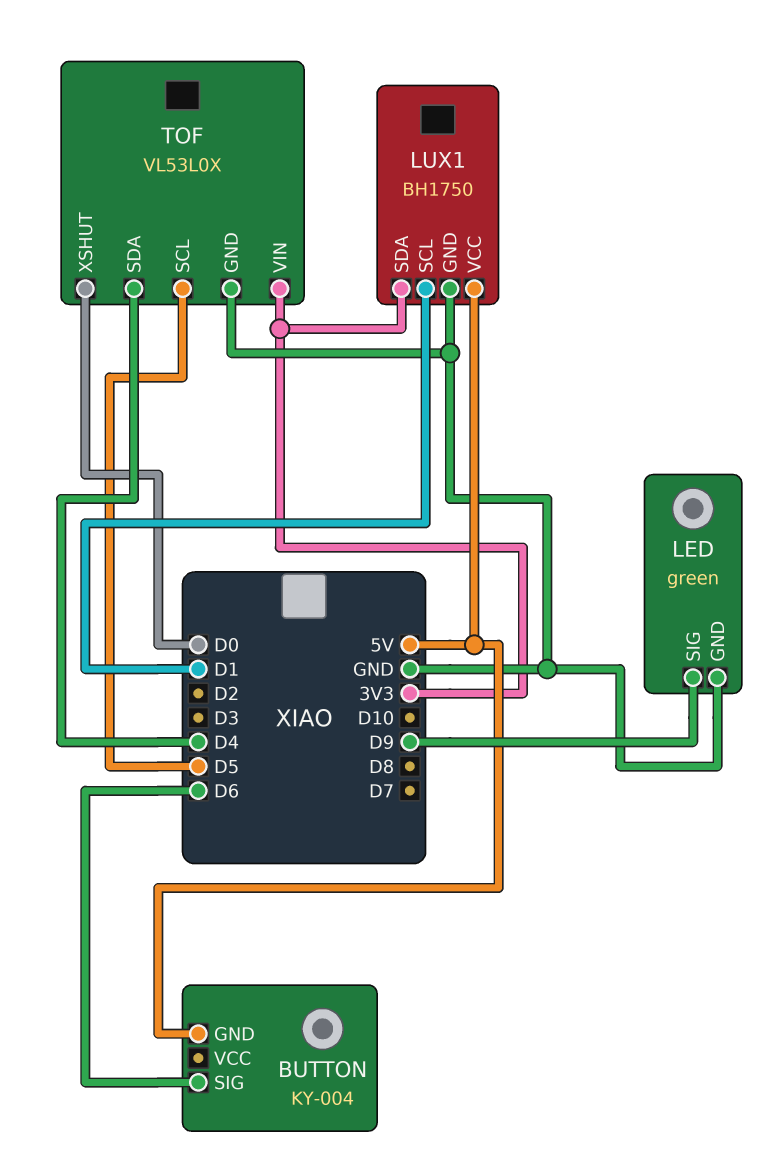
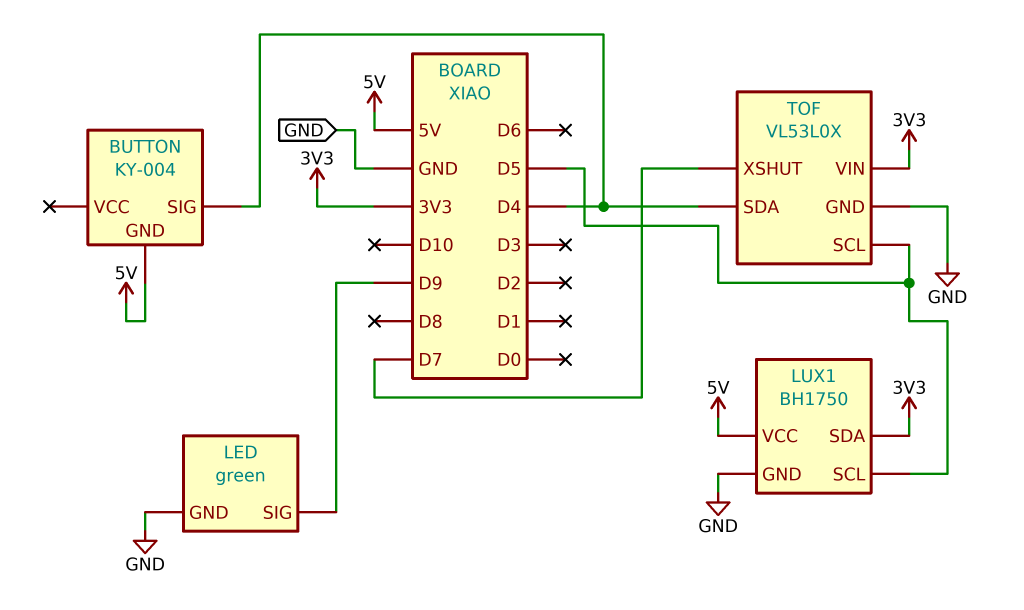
BUTTON pin SIG: D6 -> D4
LUX1 pin SCL: D1 -> D5
TOF pin XSHUT: D0 -> D7

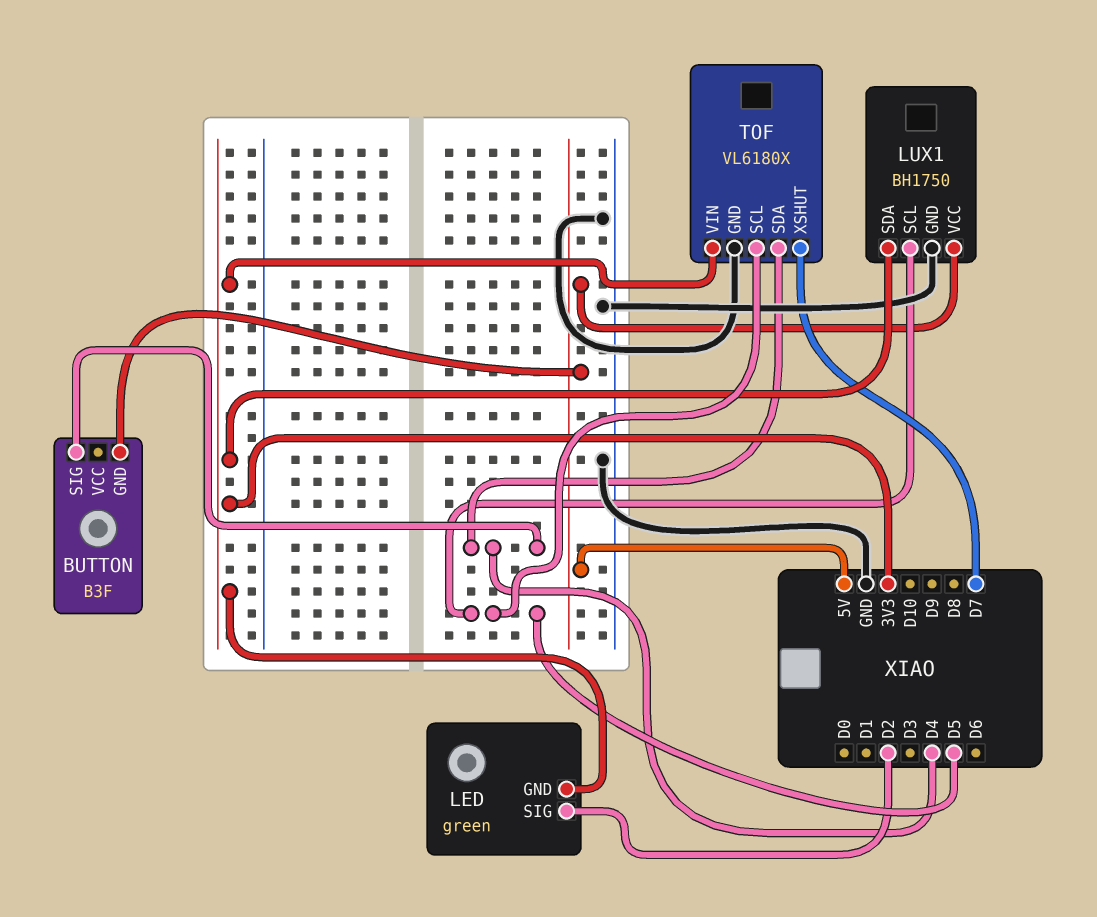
BUTTON: KY-004 -> B3F
LED pin GND: GND -> 3V3
LED pin SIG: D9 -> D2
TOF: VL53L0X -> VL6180X

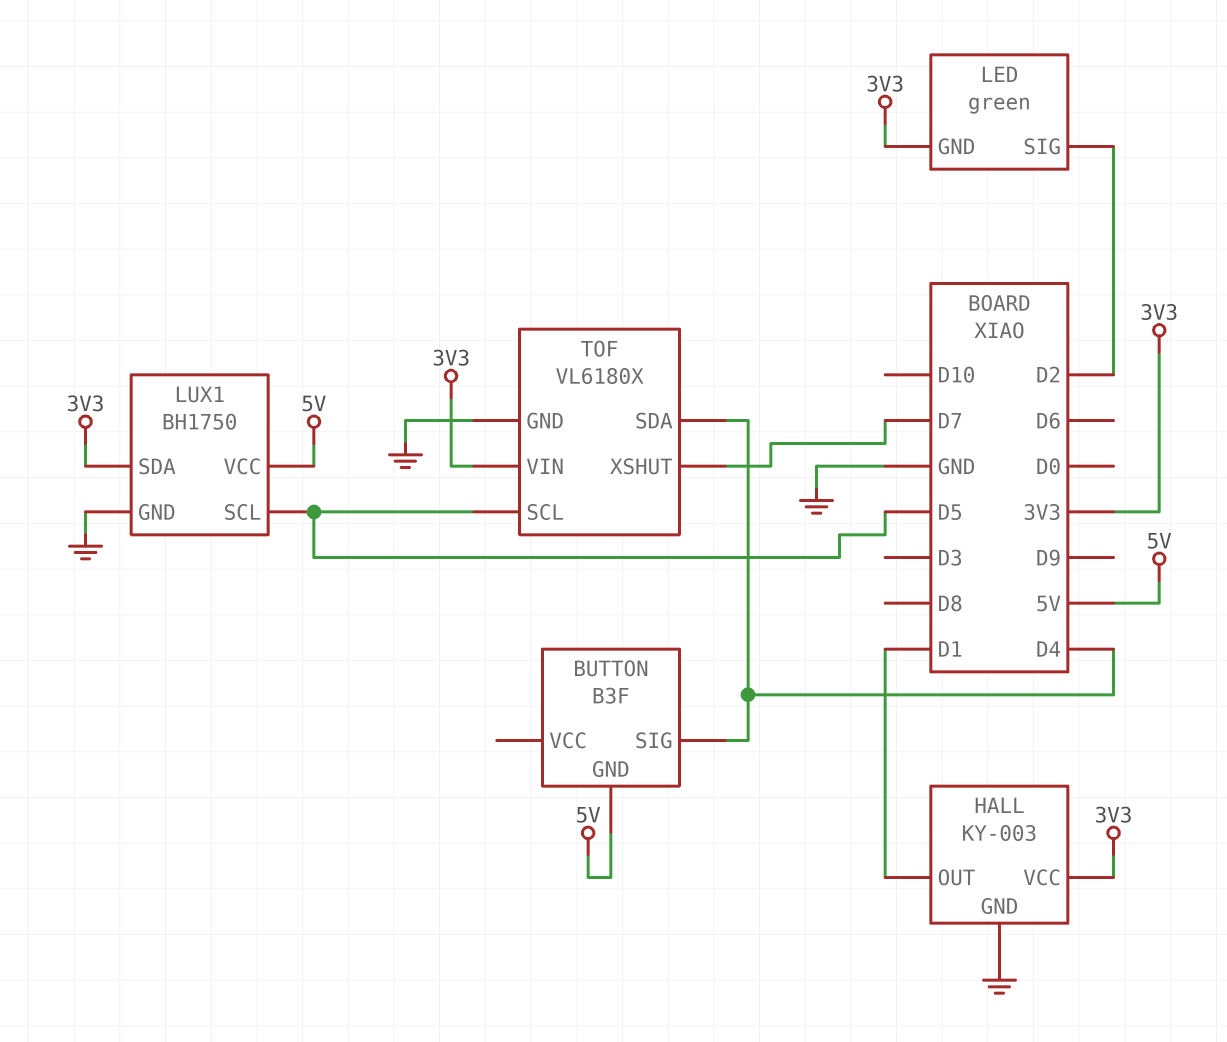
HALL: none -> KY-003
HALL pin GND: none -> GND
HALL pin OUT: none -> D1
HALL pin VCC: none -> 3V3

